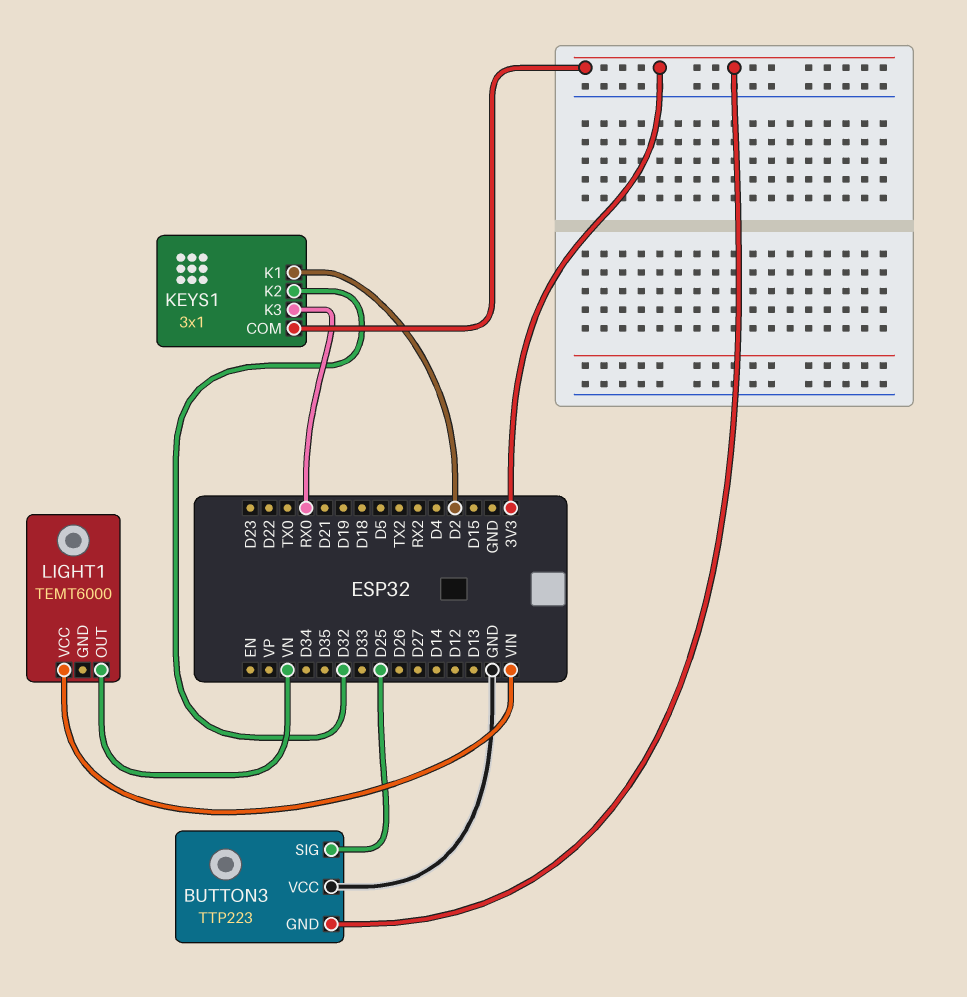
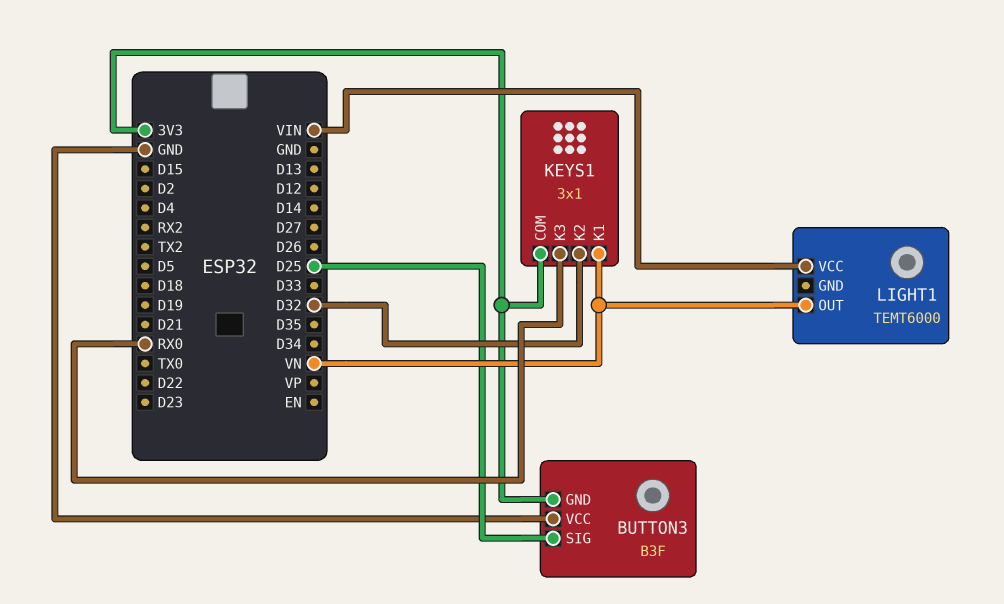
BUTTON3: TTP223 -> B3F
KEYS1 pin K1: D2 -> VN

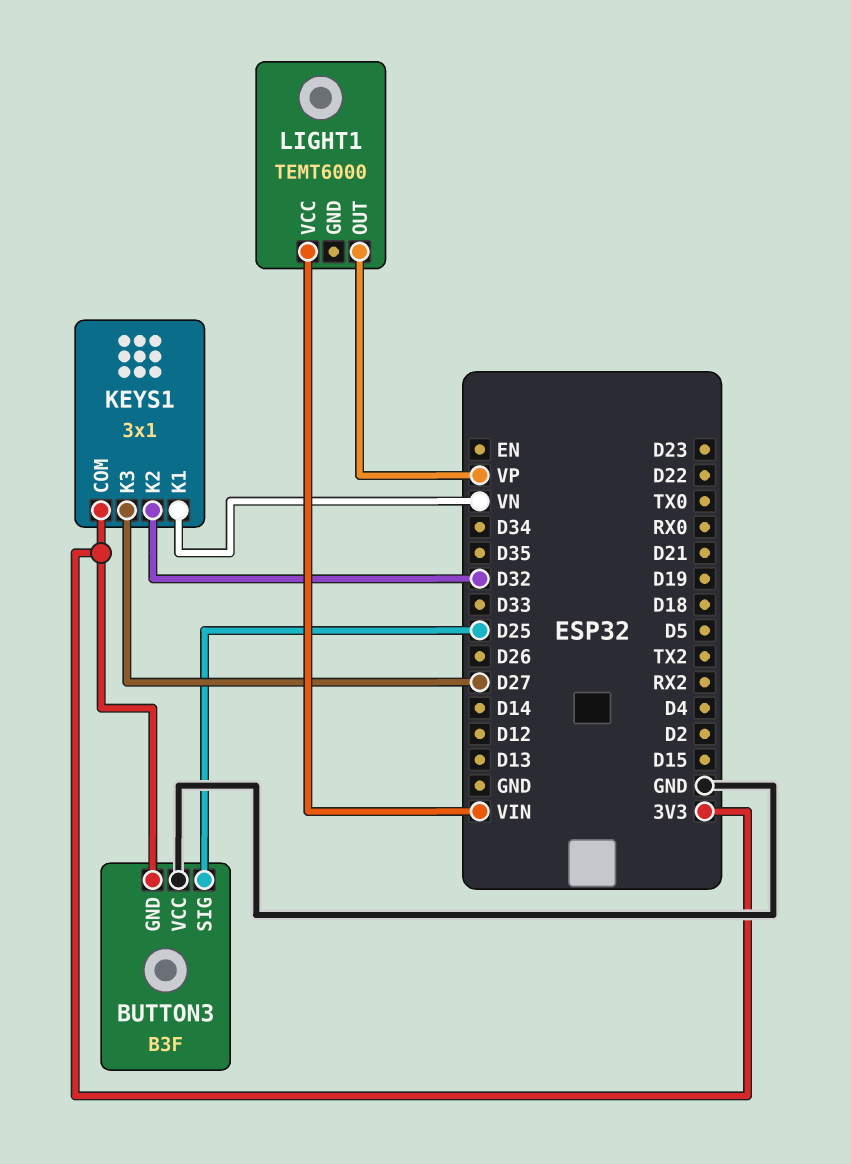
KEYS1 pin K3: RX0 -> D27
LIGHT1 pin OUT: VN -> VP

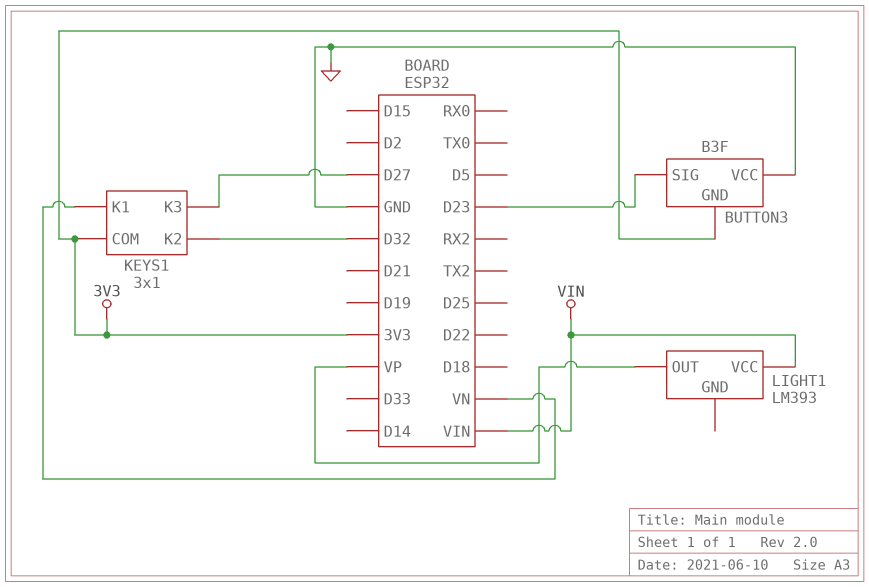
BUTTON3 pin SIG: D25 -> D23
LIGHT1: TEMT6000 -> LM393

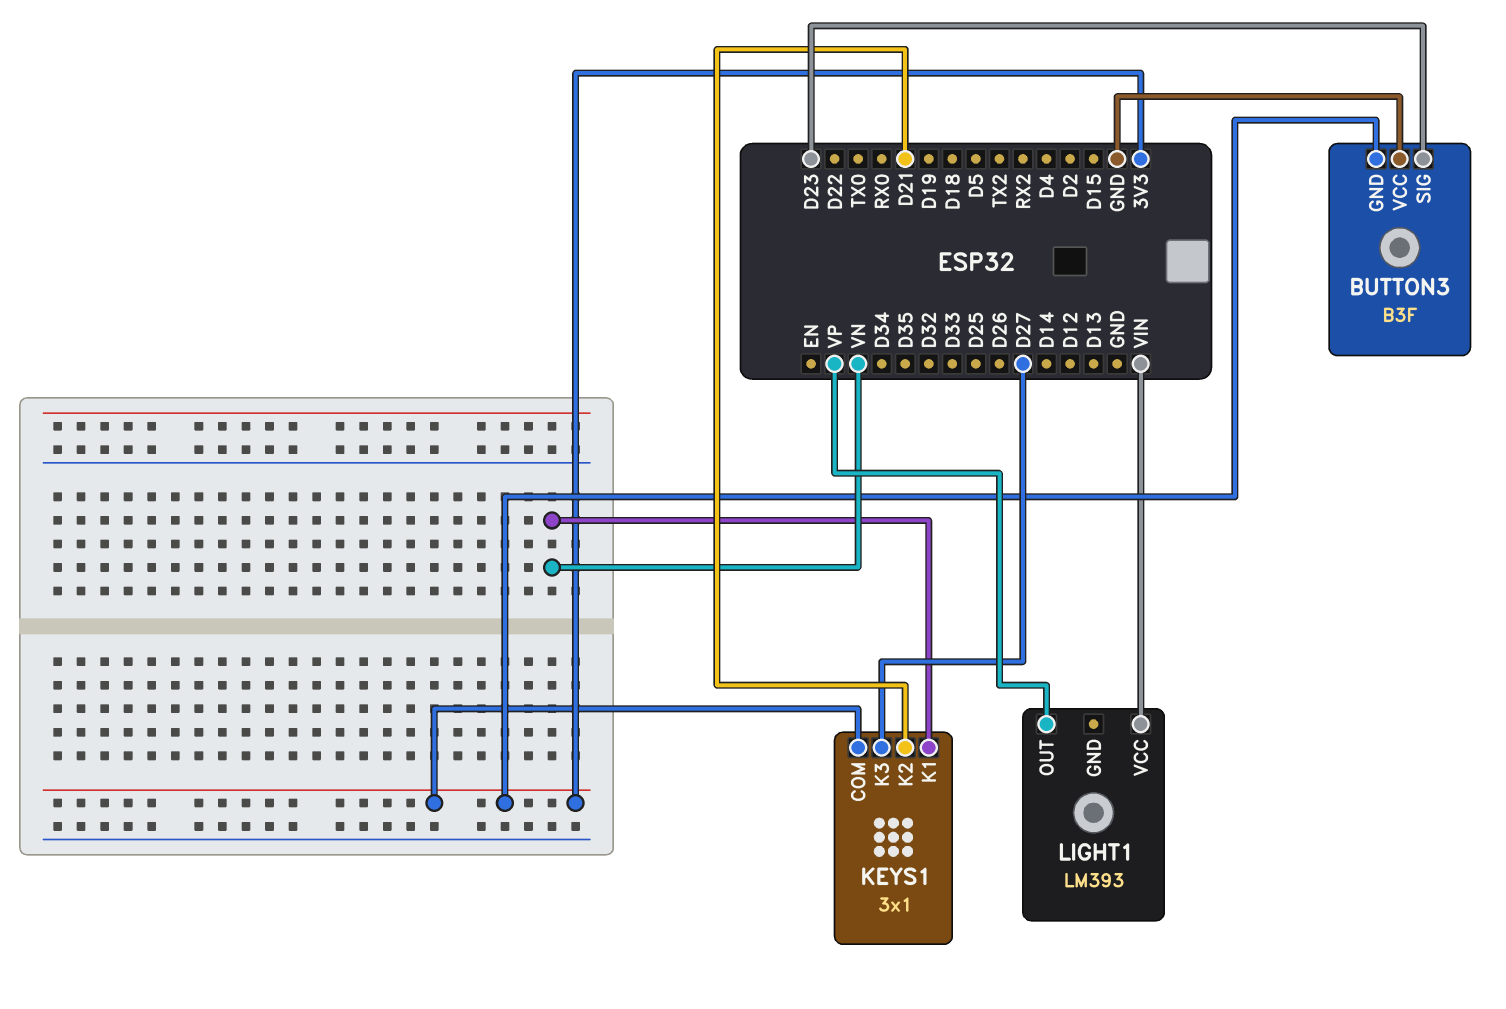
KEYS1 pin K2: D32 -> D21

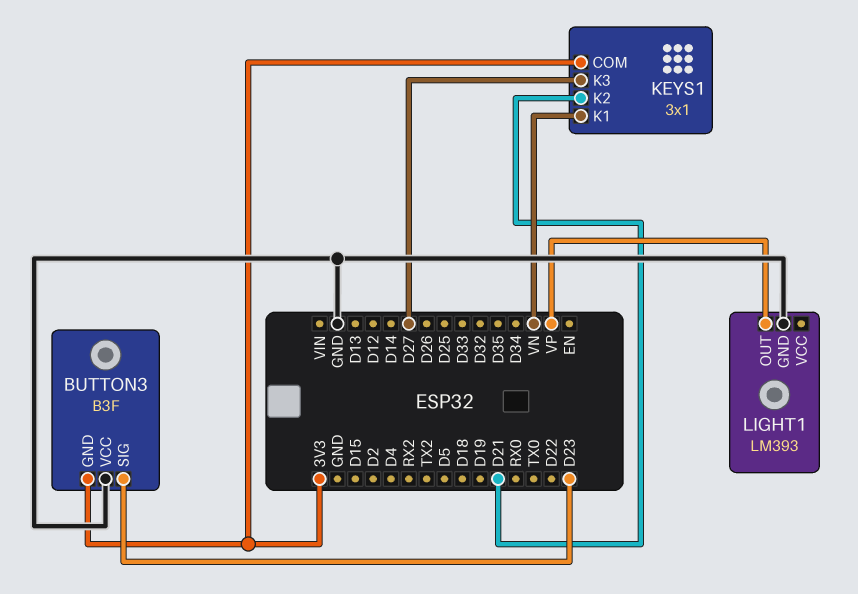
LIGHT1 pin GND: none -> GND
LIGHT1 pin VCC: VIN -> none

